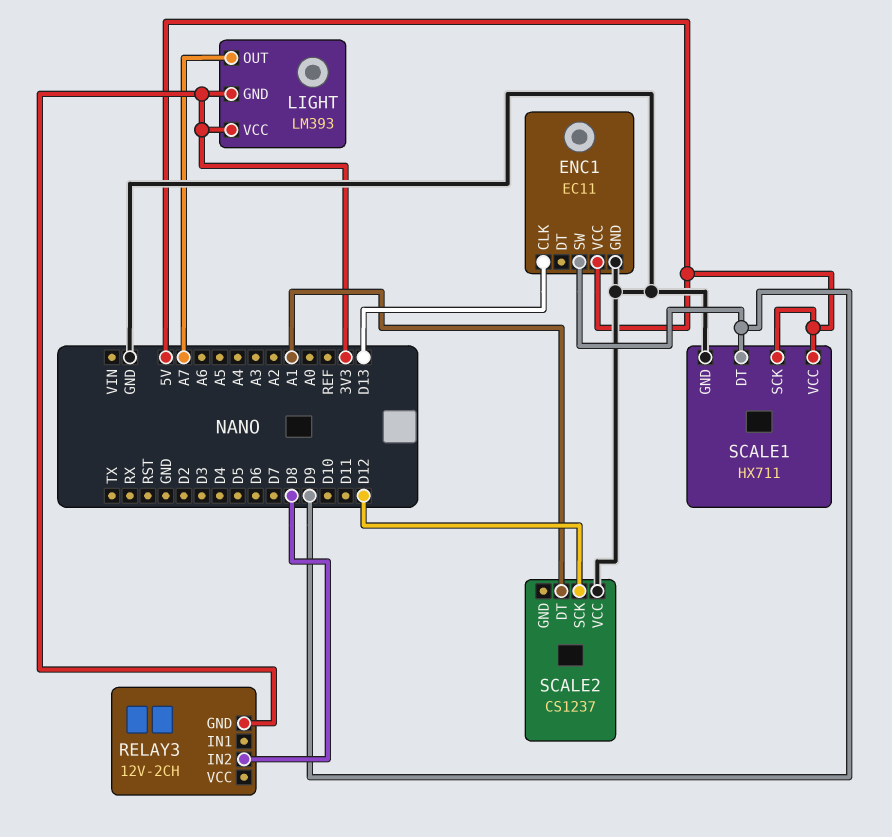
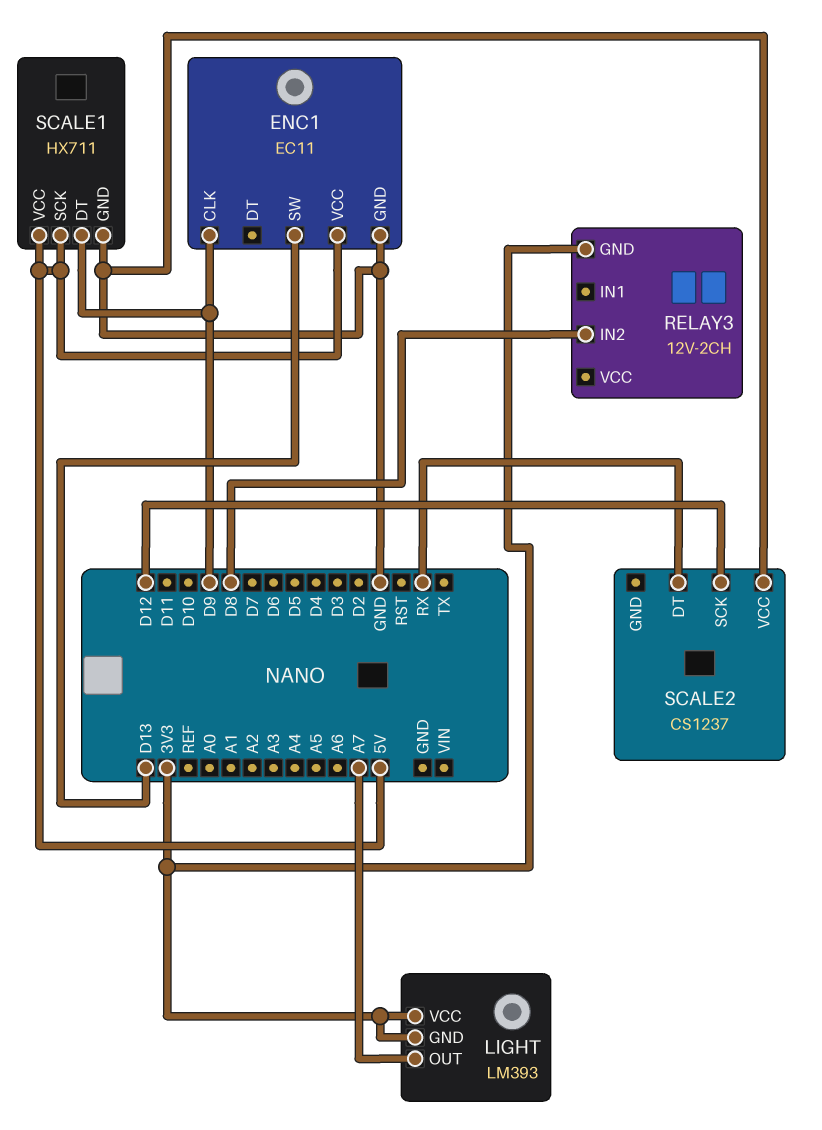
ENC1 pin CLK: D13 -> D9
ENC1 pin SW: D9 -> D13
SCALE2 pin DT: A1 -> RX

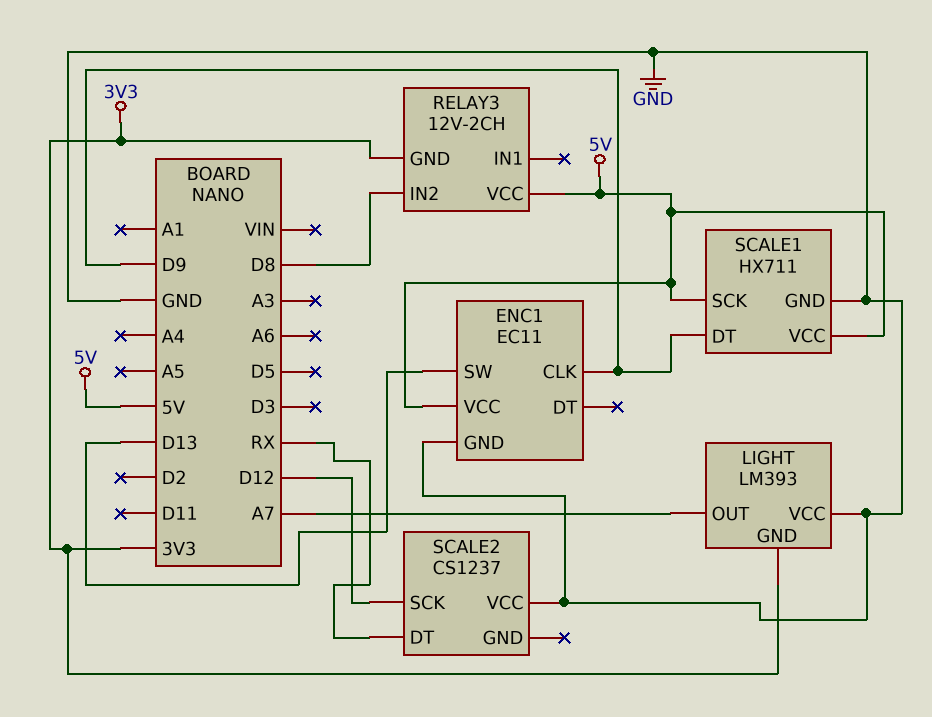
LIGHT pin VCC: 3V3 -> GND
RELAY3 pin VCC: none -> 5V

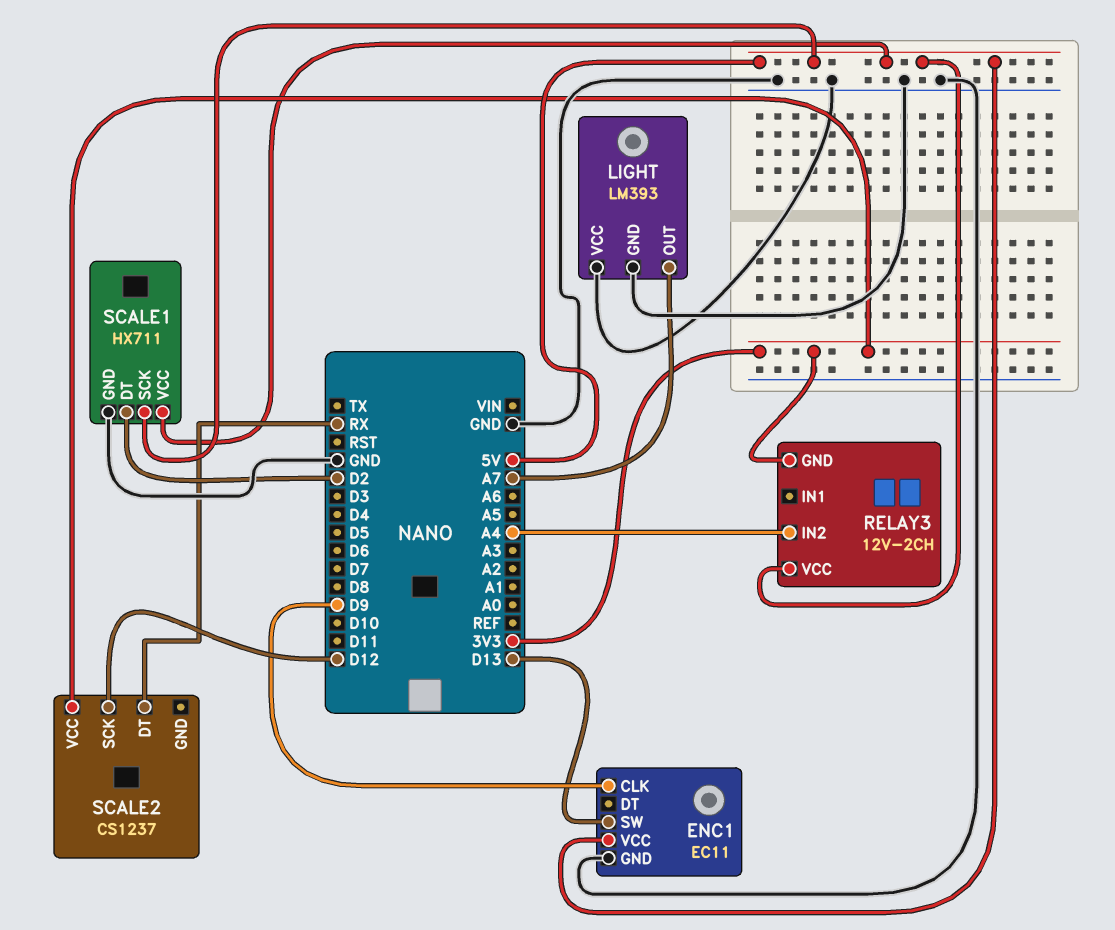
LIGHT pin GND: 3V3 -> GND
RELAY3 pin IN2: D8 -> A4
SCALE1 pin DT: D9 -> D2
SCALE2 pin VCC: GND -> 3V3

